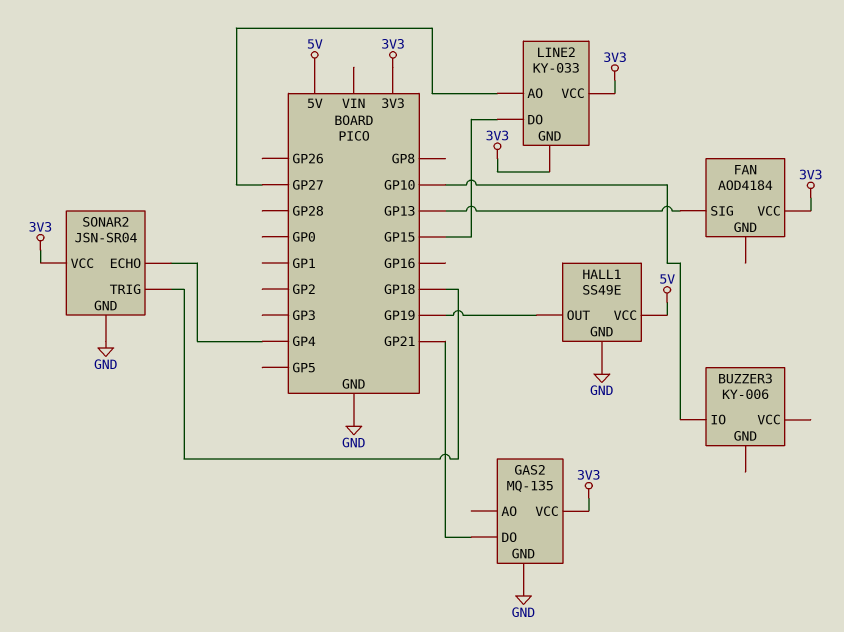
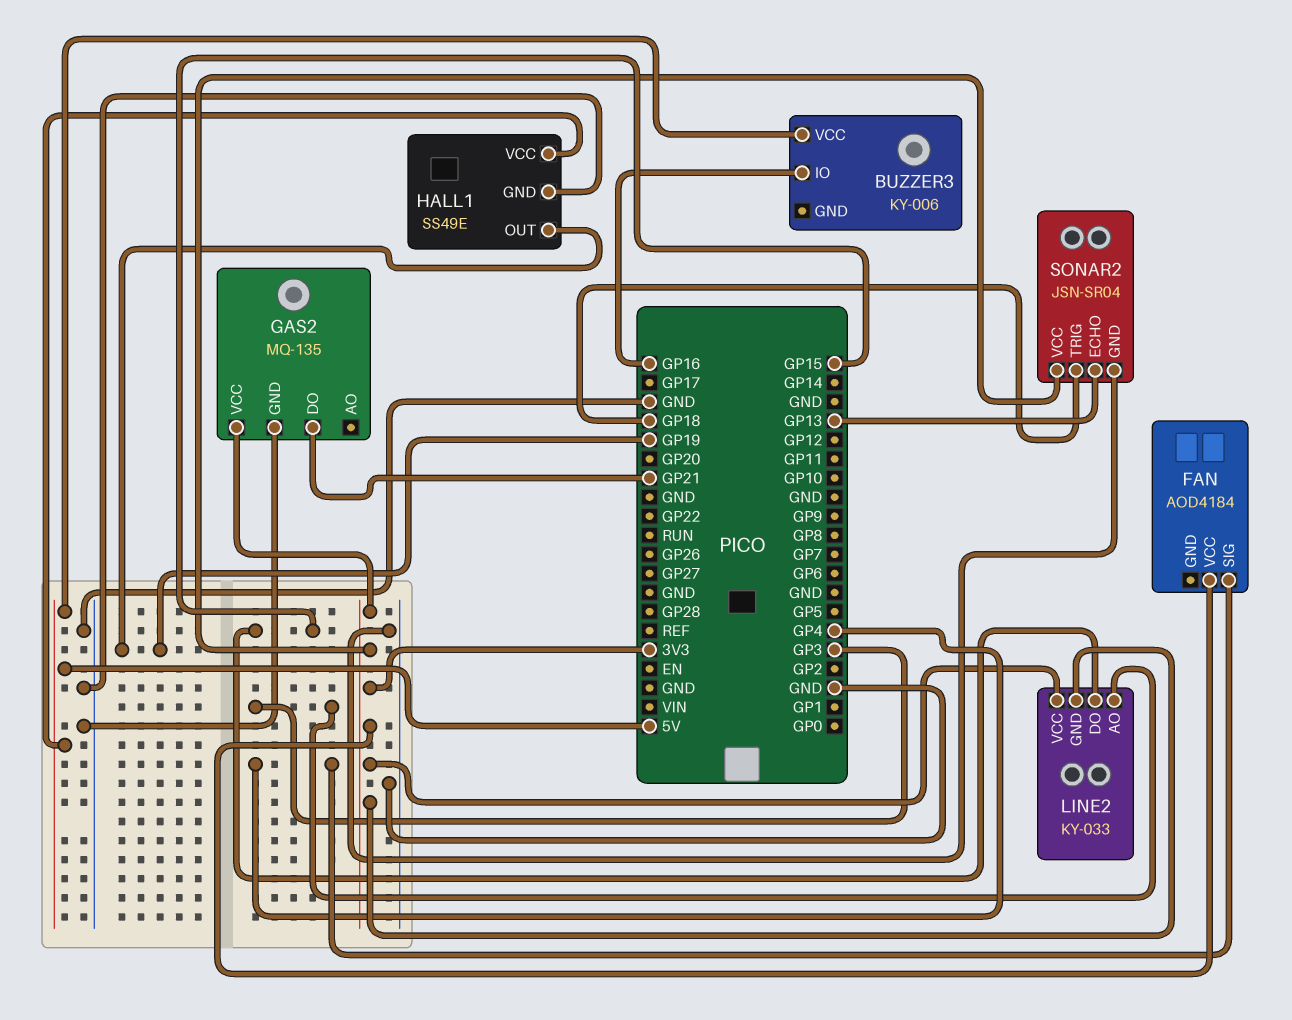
BUZZER3 pin IO: GP10 -> GP16
BUZZER3 pin VCC: none -> 5V
FAN pin SIG: GP13 -> GP4
LINE2 pin AO: GP27 -> GP3
SONAR2 pin ECHO: GP4 -> GP13

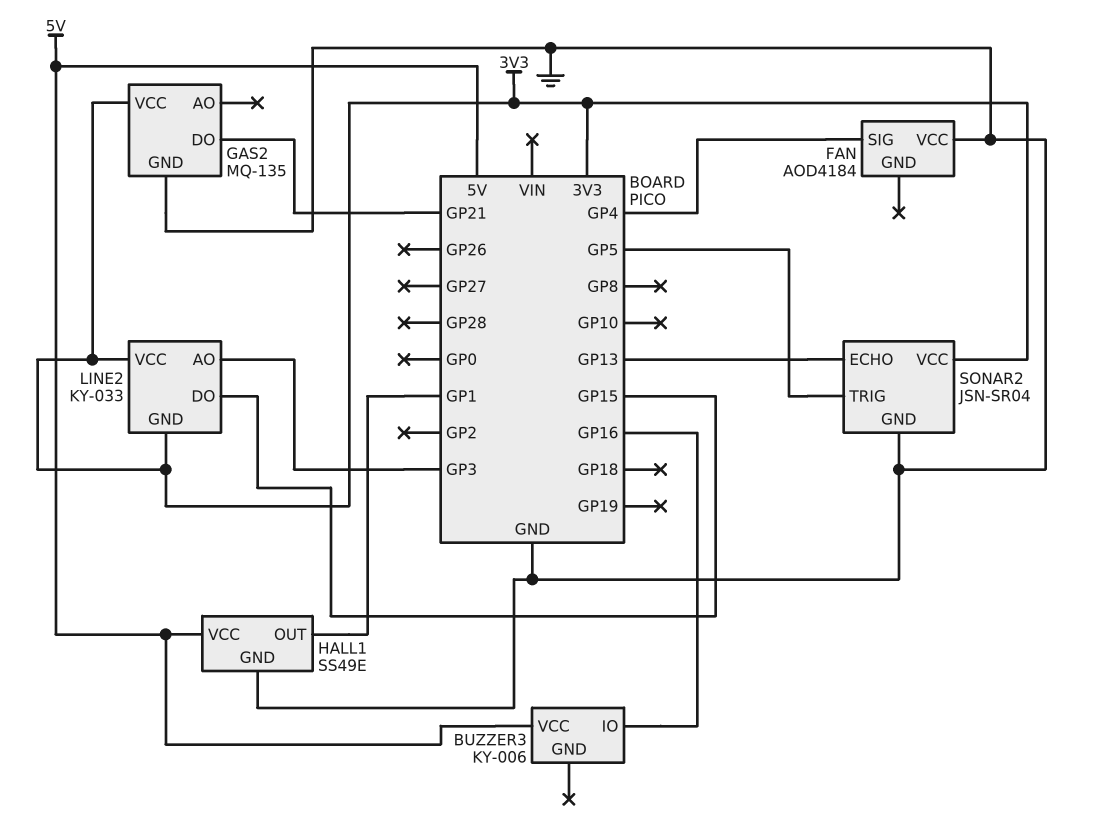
FAN pin VCC: 3V3 -> GND
HALL1 pin OUT: GP19 -> GP1
SONAR2 pin TRIG: GP18 -> GP5

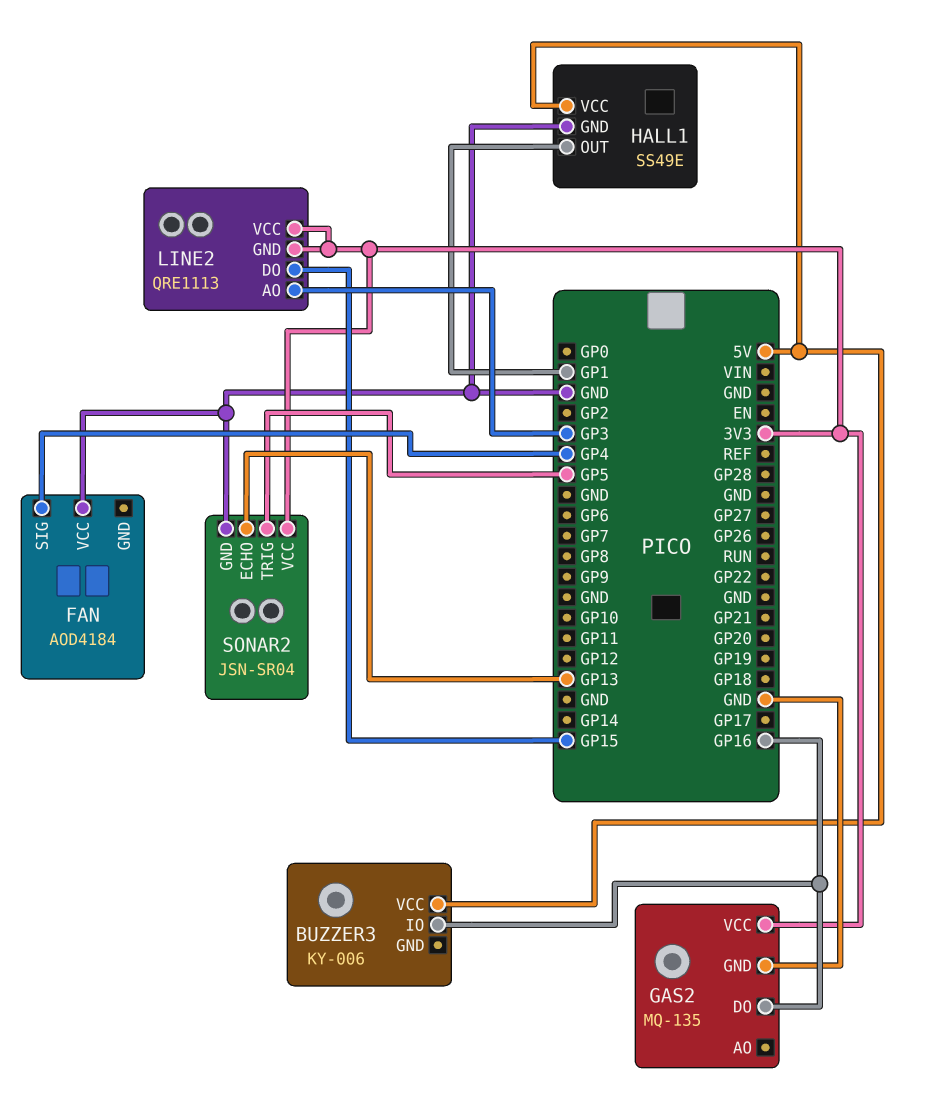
GAS2 pin DO: GP21 -> GP16
LINE2: KY-033 -> QRE1113

